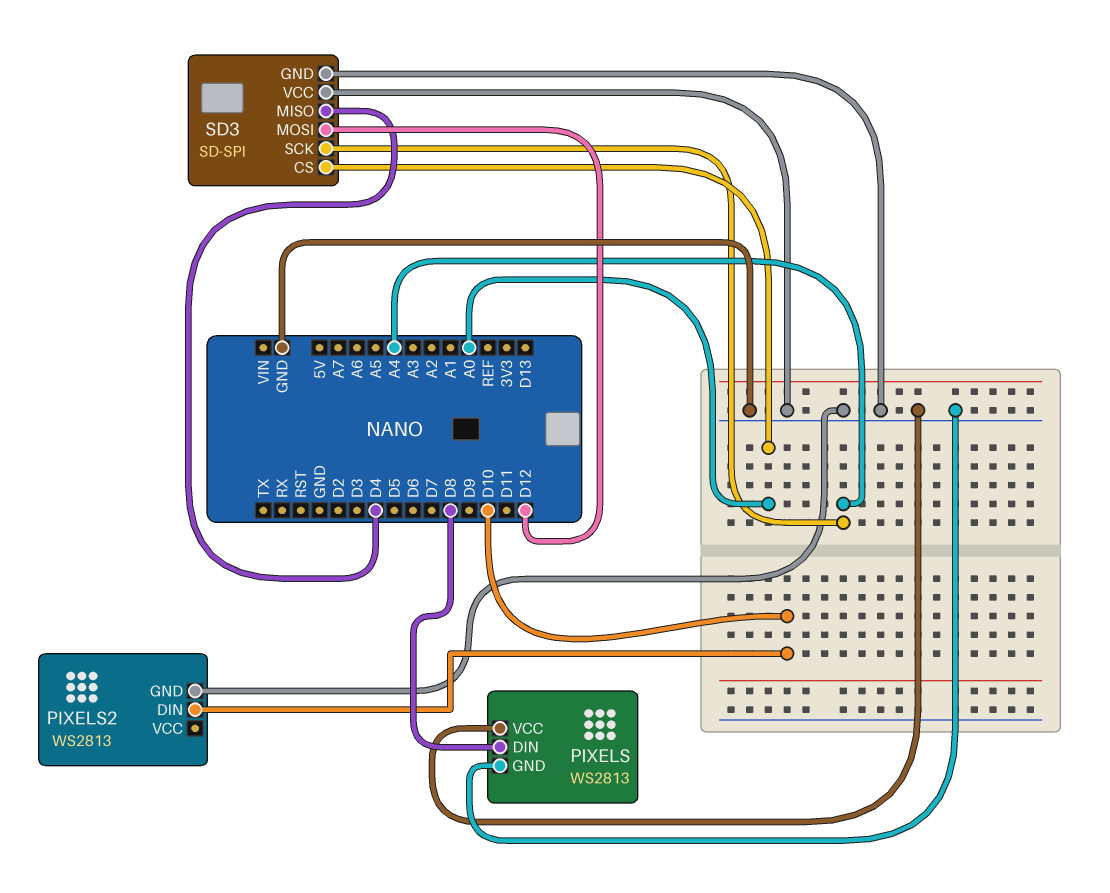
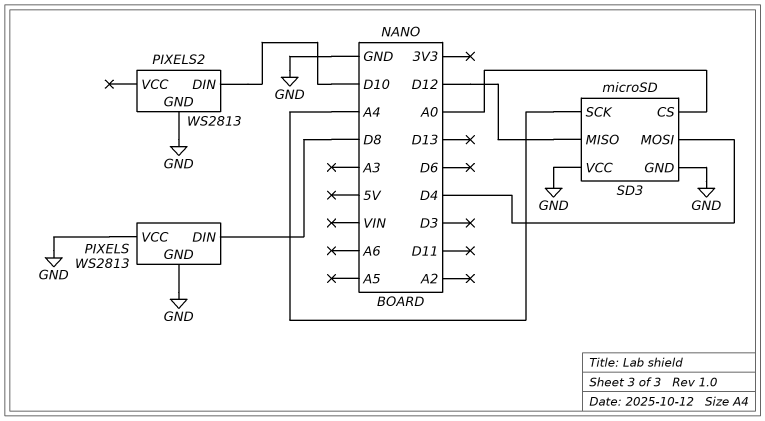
SD3: SD-SPI -> microSD
SD3 pin MISO: D4 -> D12
SD3 pin MOSI: D12 -> D4

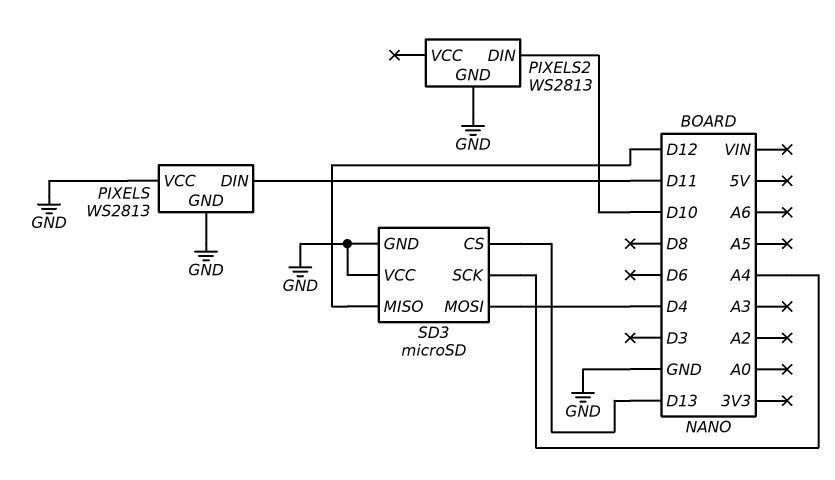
PIXELS pin DIN: D8 -> D11
SD3 pin CS: A0 -> D13

